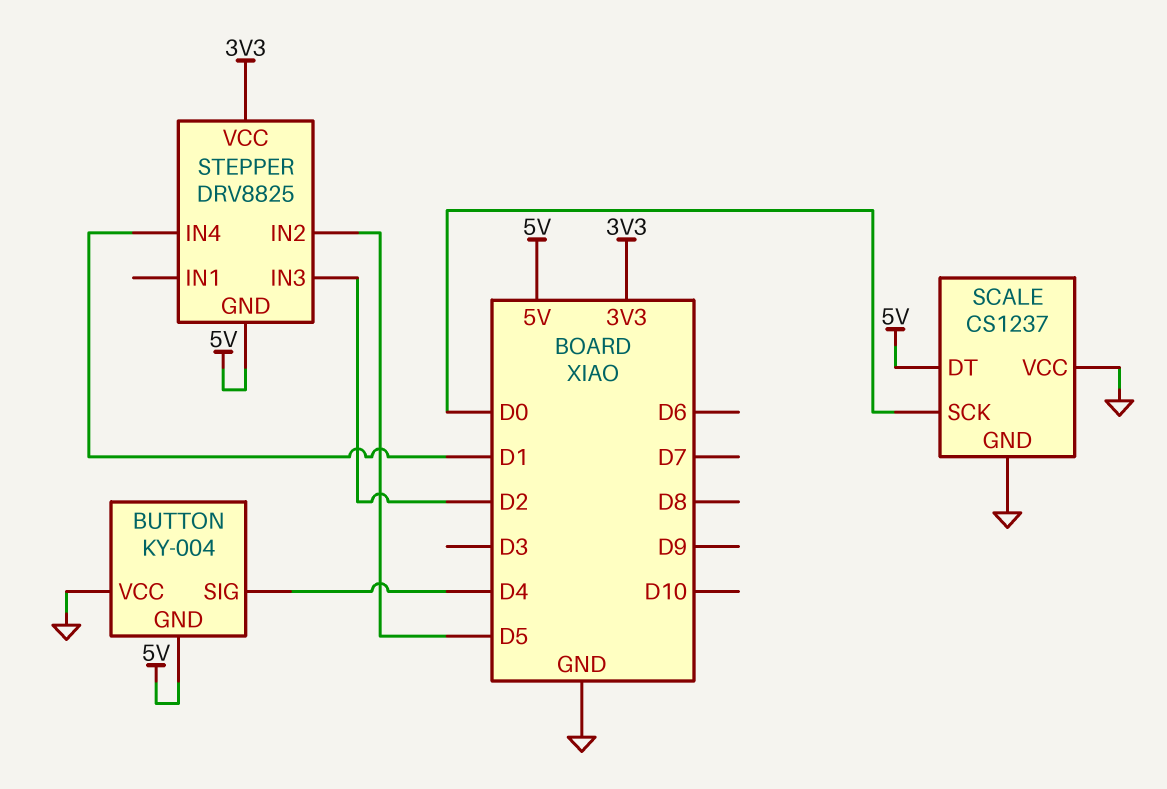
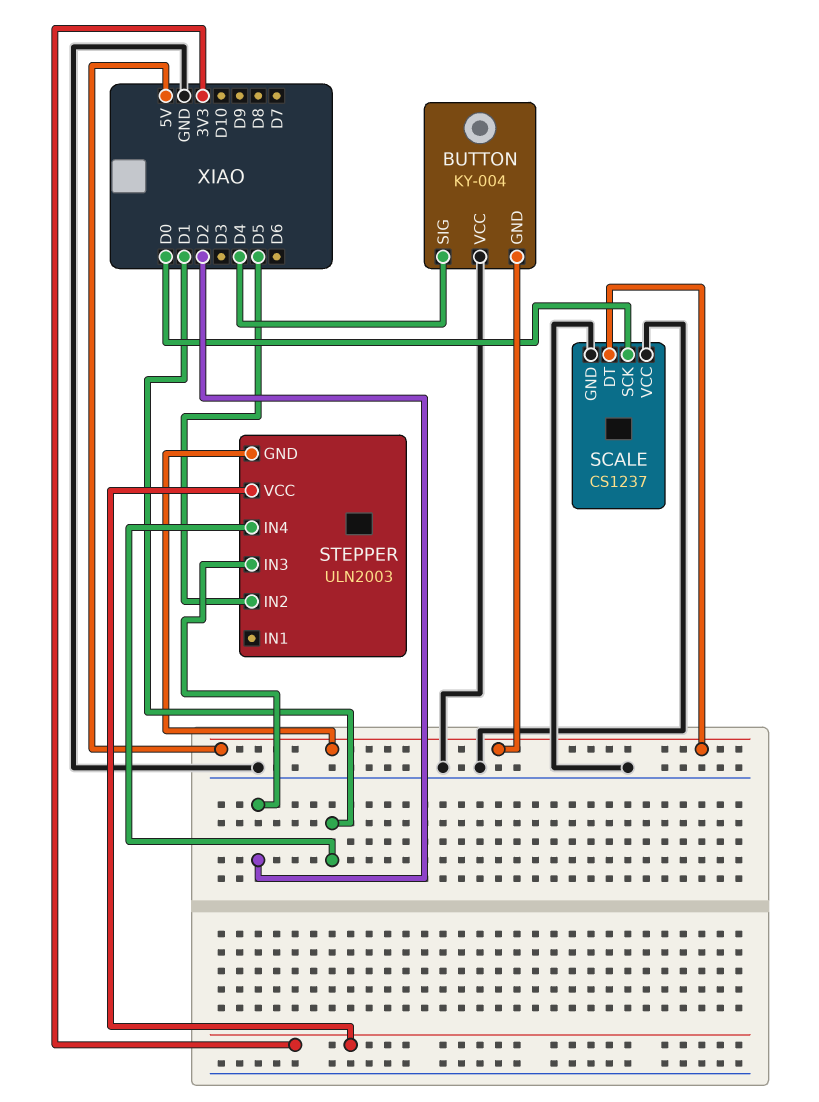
STEPPER: DRV8825 -> ULN2003

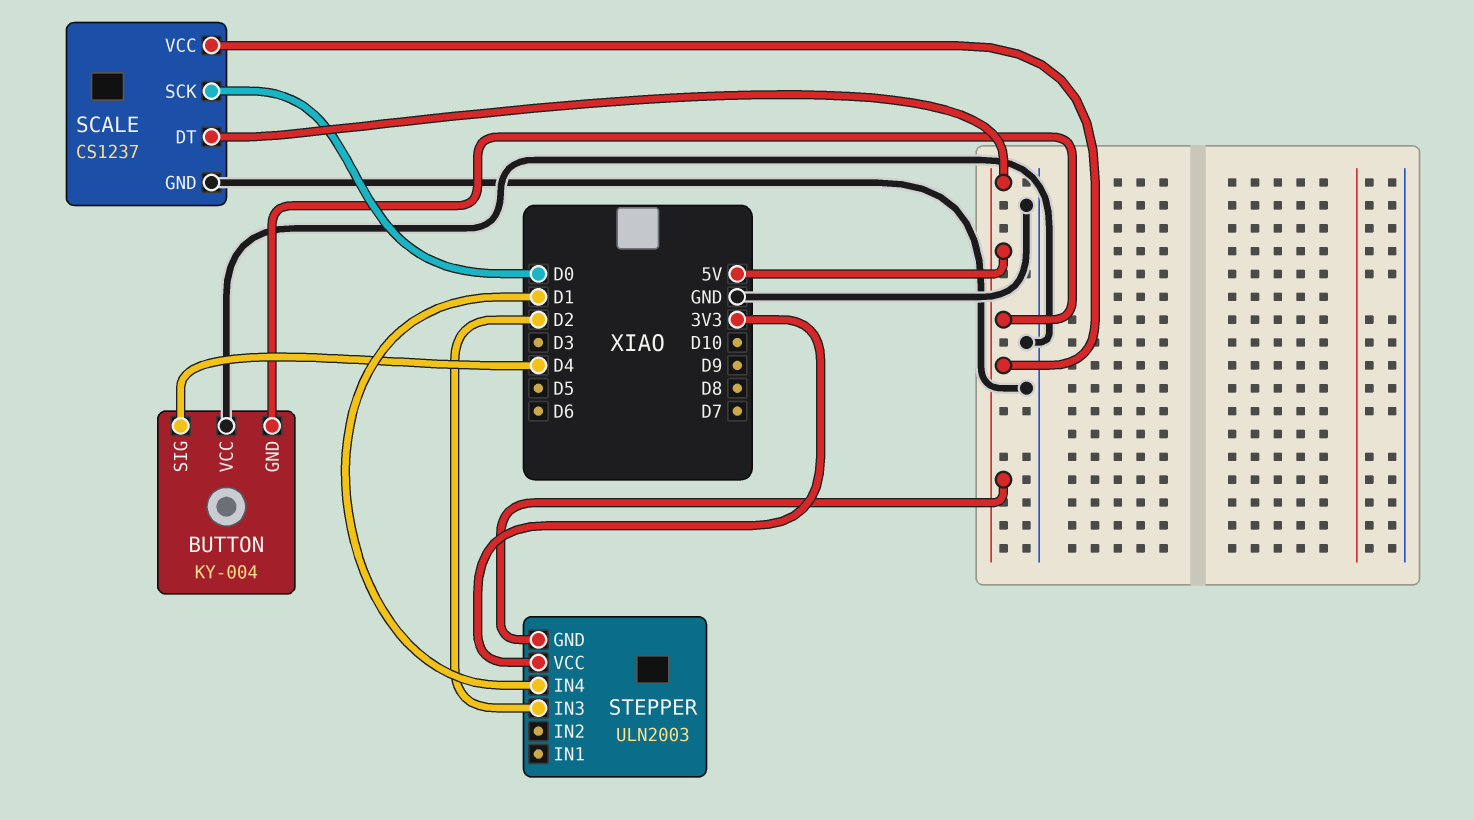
SCALE pin VCC: GND -> 5V
STEPPER pin IN2: D5 -> none

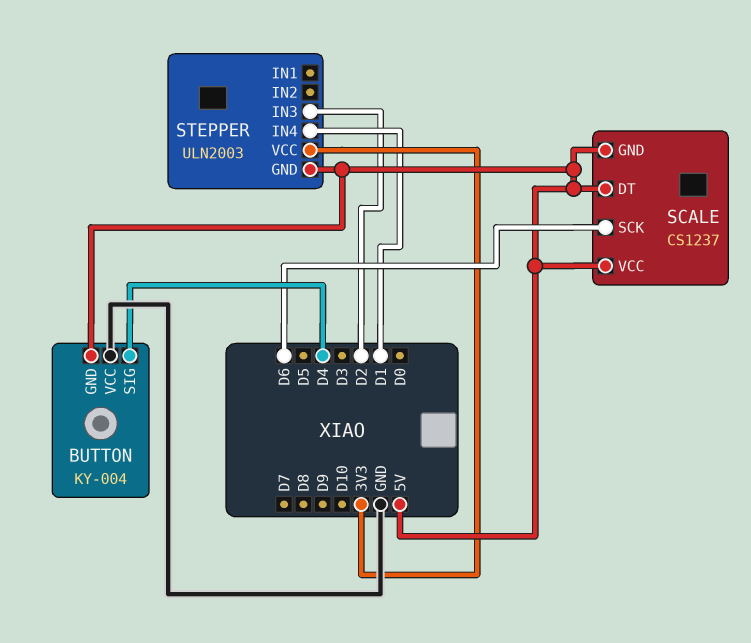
SCALE pin GND: GND -> 5V
SCALE pin SCK: D0 -> D6

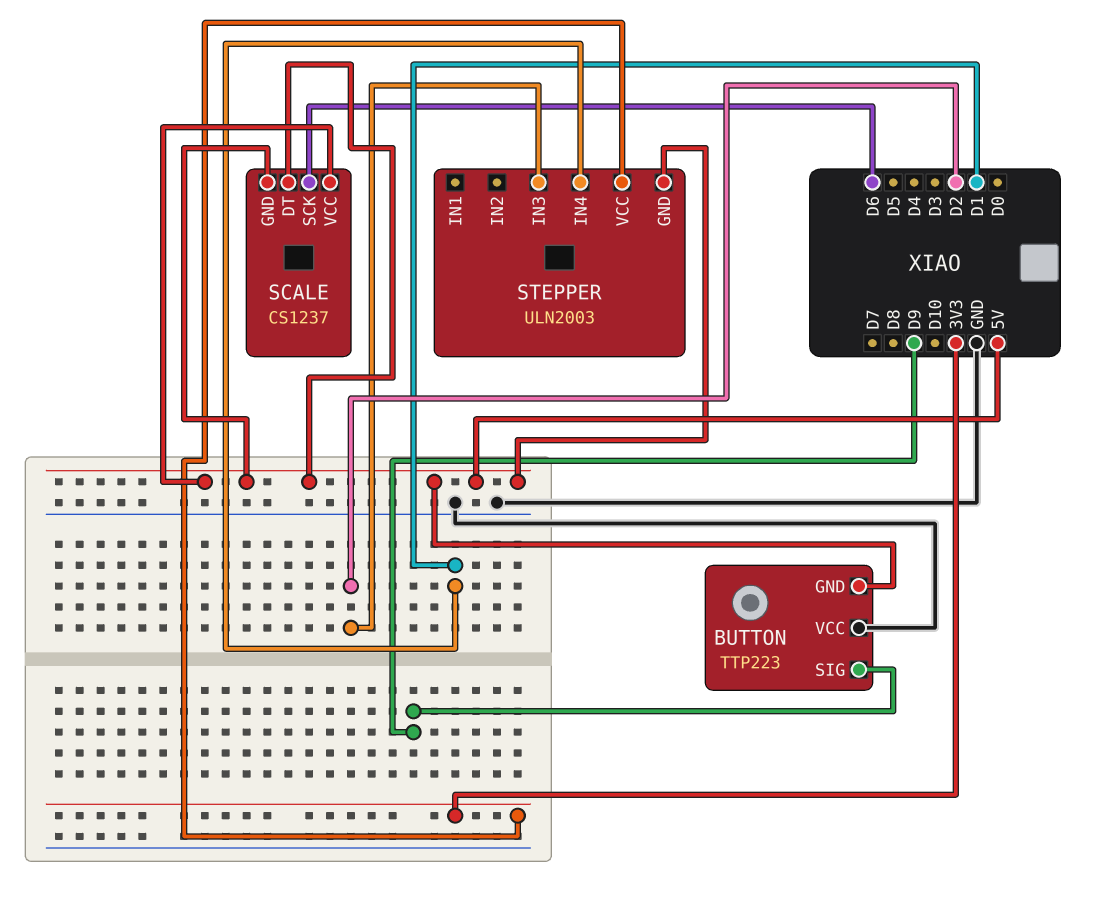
BUTTON: KY-004 -> TTP223
BUTTON pin SIG: D4 -> D9

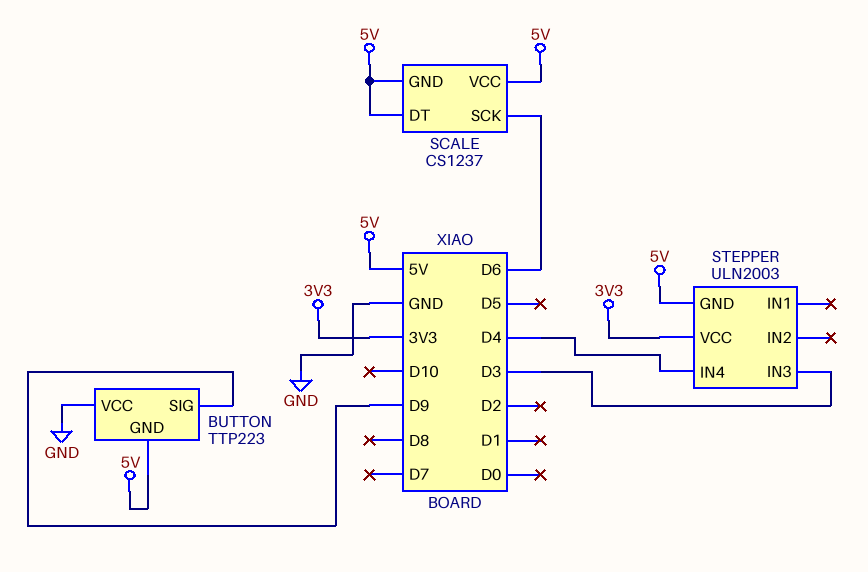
STEPPER pin IN3: D2 -> D3
STEPPER pin IN4: D1 -> D4

